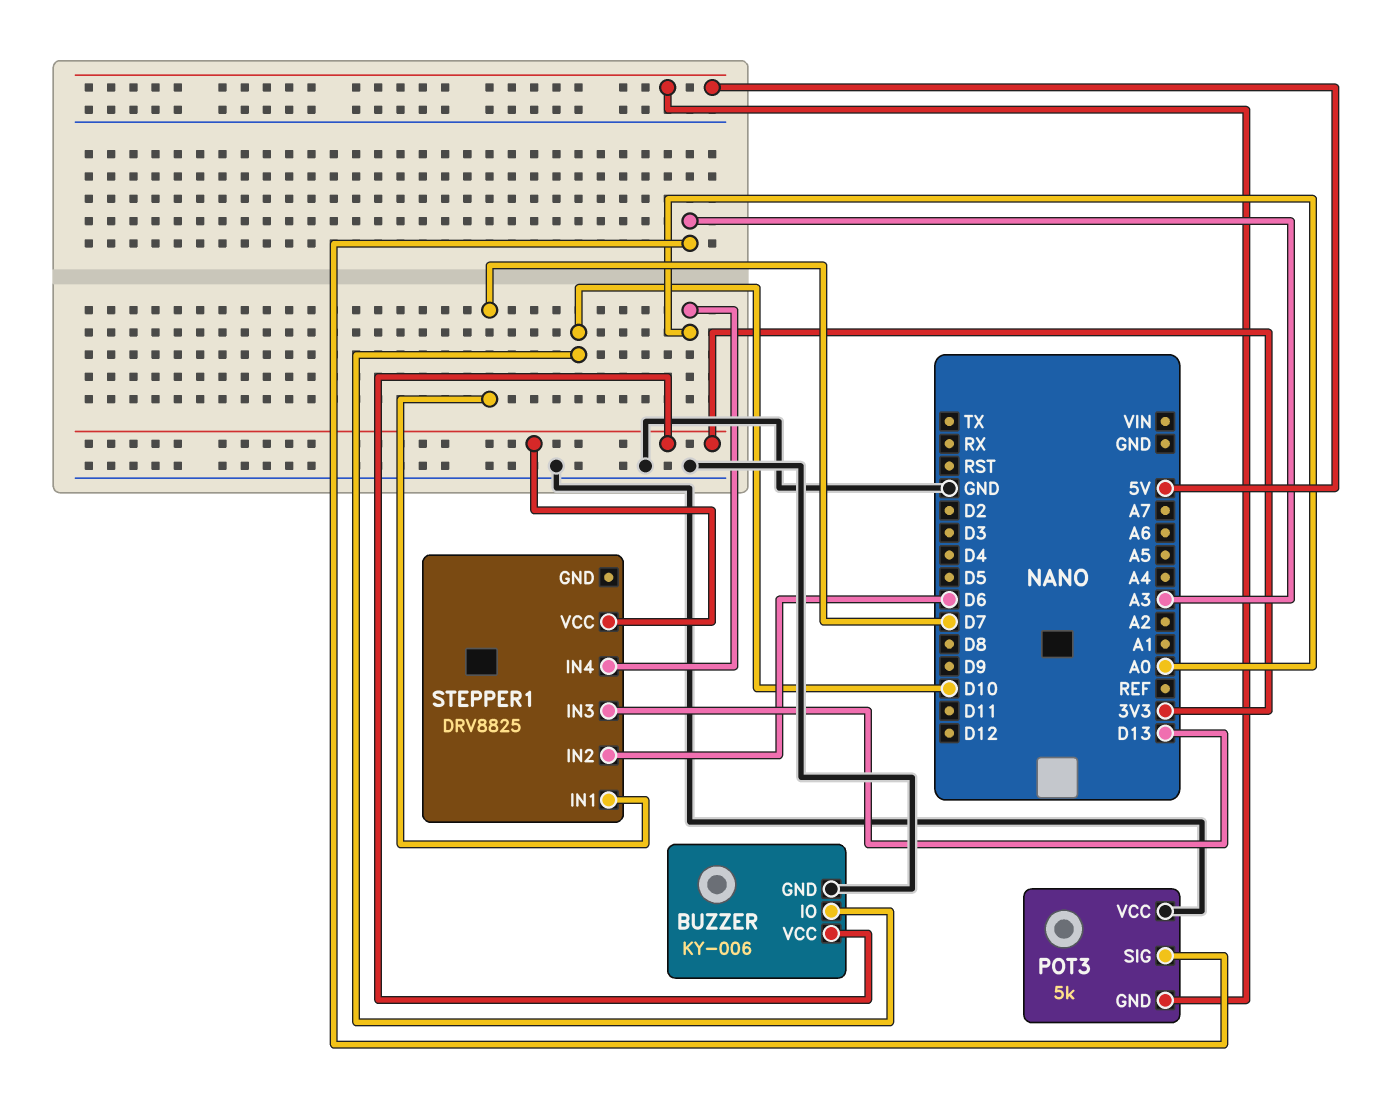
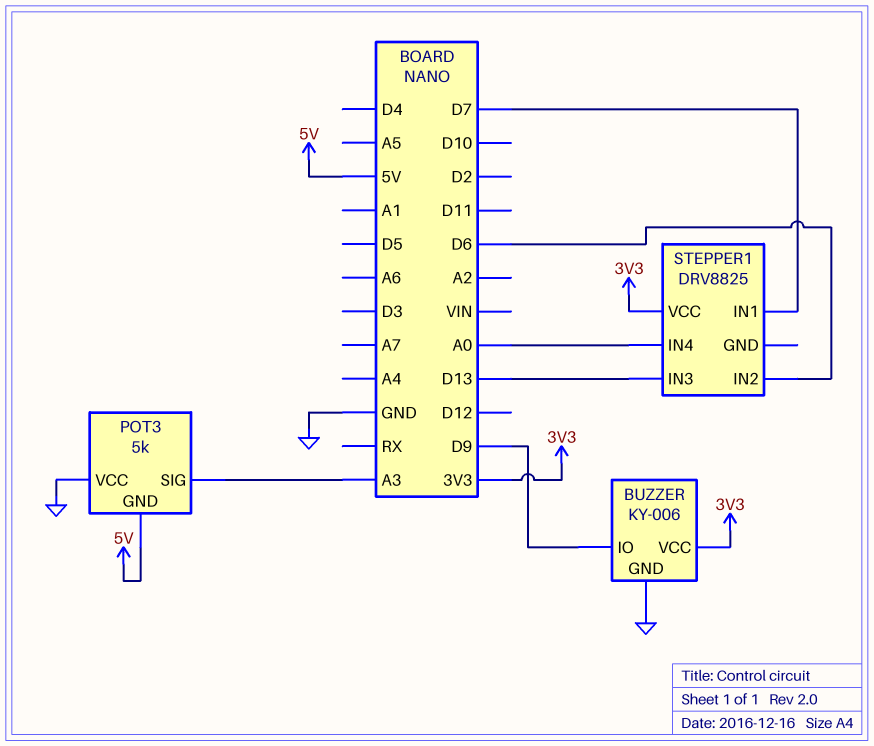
BUZZER pin IO: D10 -> D9

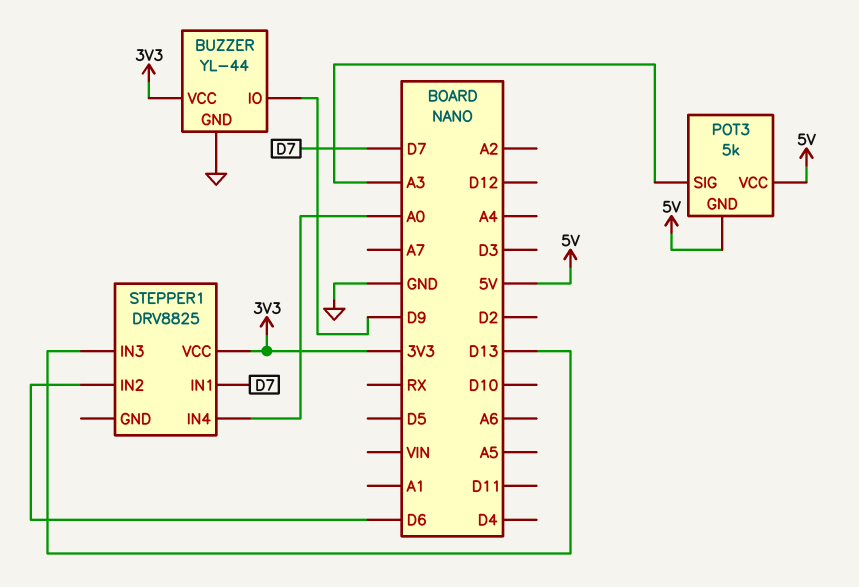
BUZZER: KY-006 -> YL-44
POT3 pin VCC: GND -> 5V

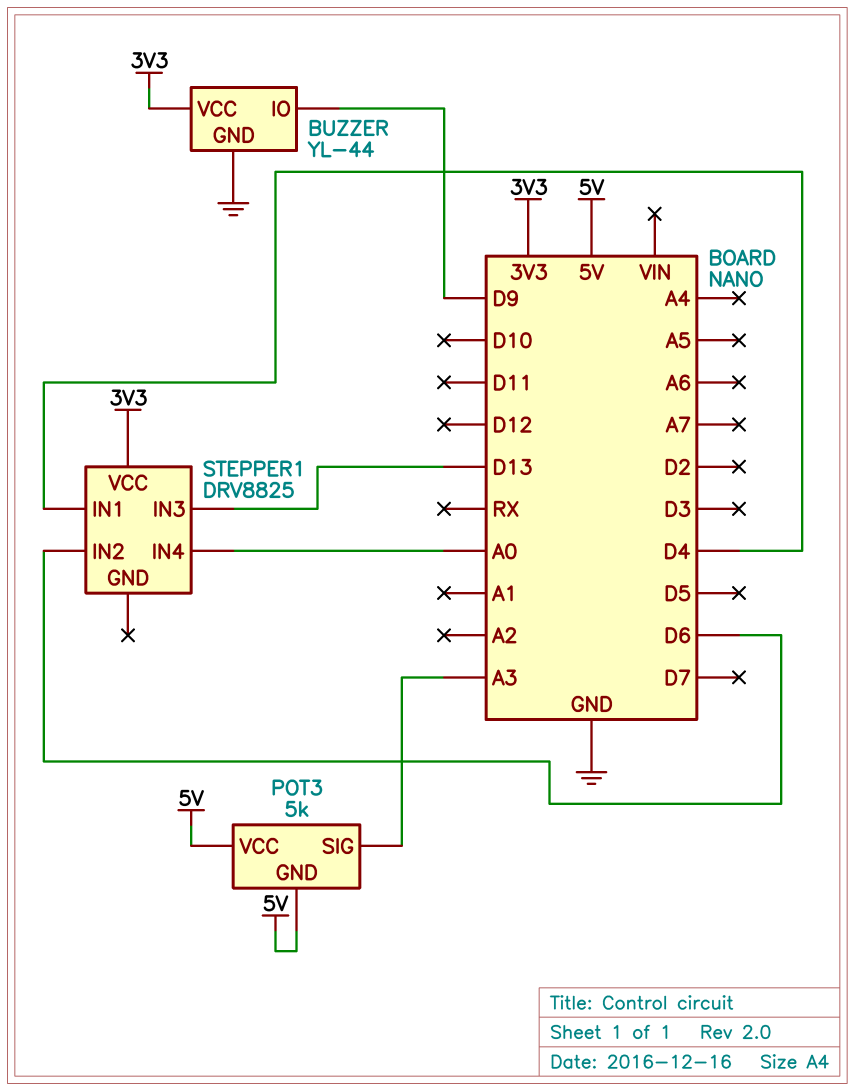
STEPPER1 pin IN1: D7 -> D4

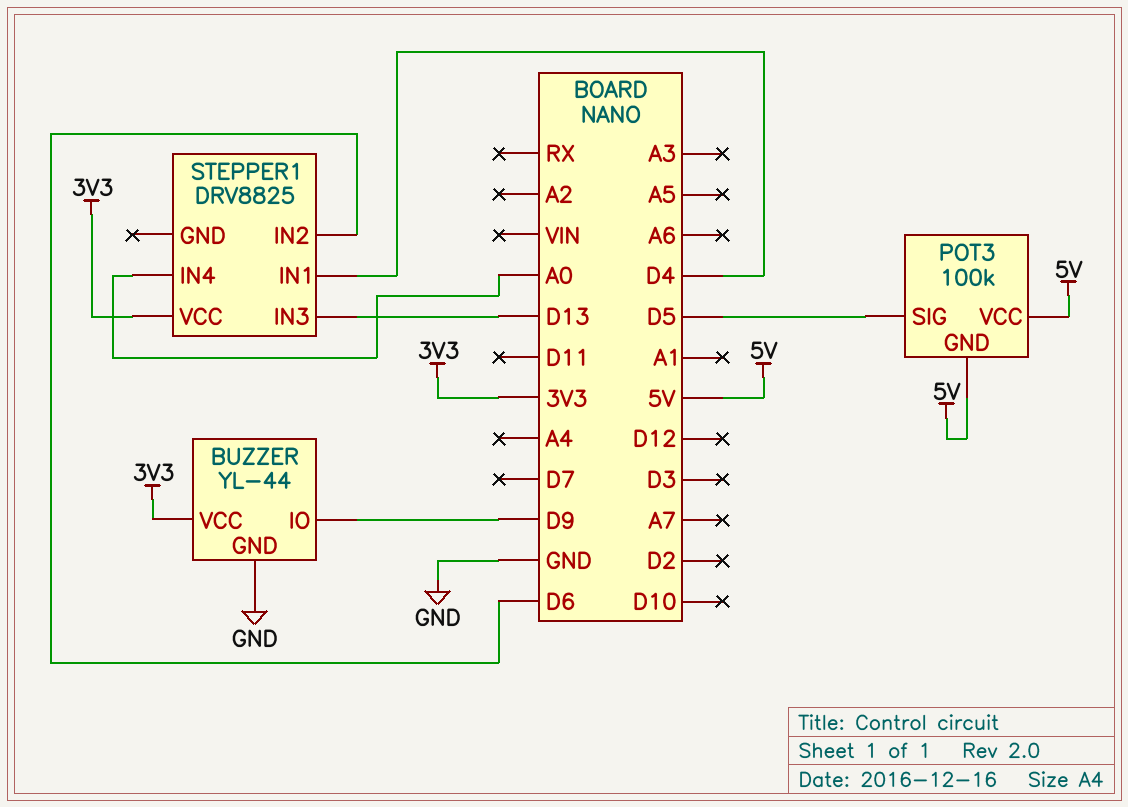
POT3: 5k -> 100k
POT3 pin SIG: A3 -> D5

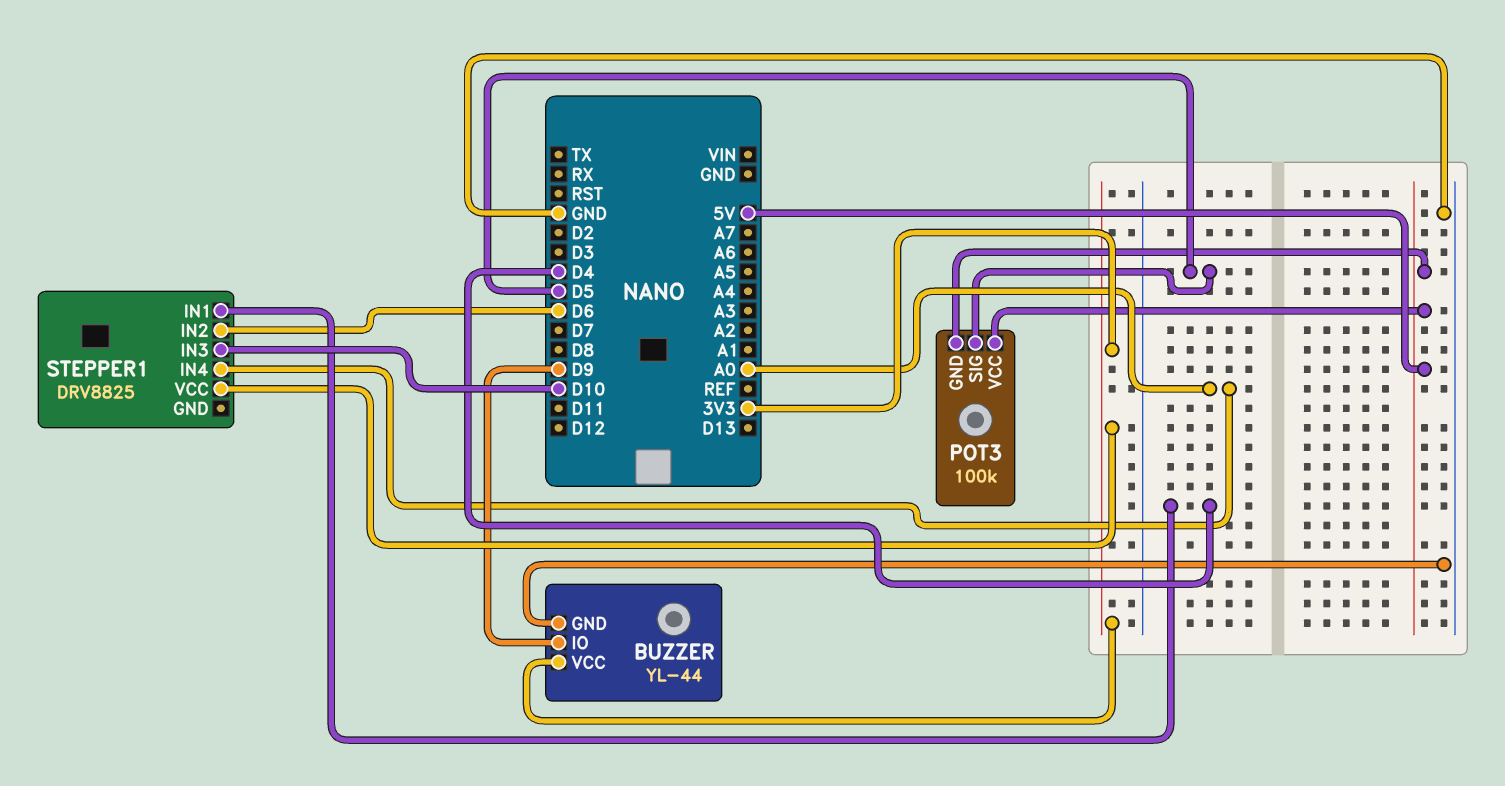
STEPPER1 pin IN3: D13 -> D10

